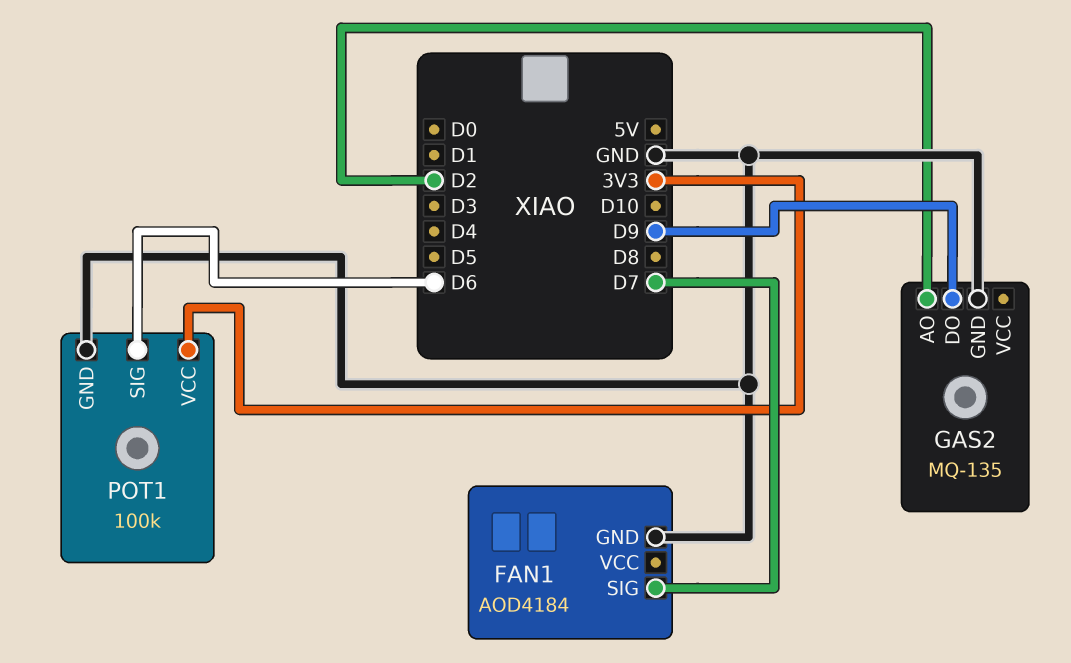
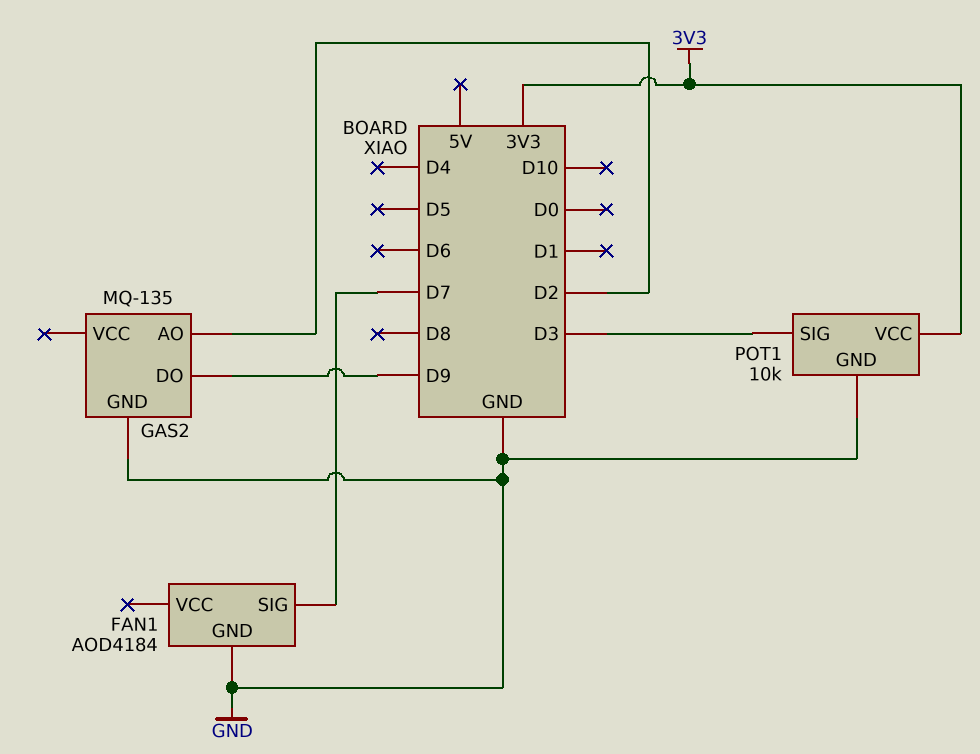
POT1: 100k -> 10k
POT1 pin SIG: D6 -> D3

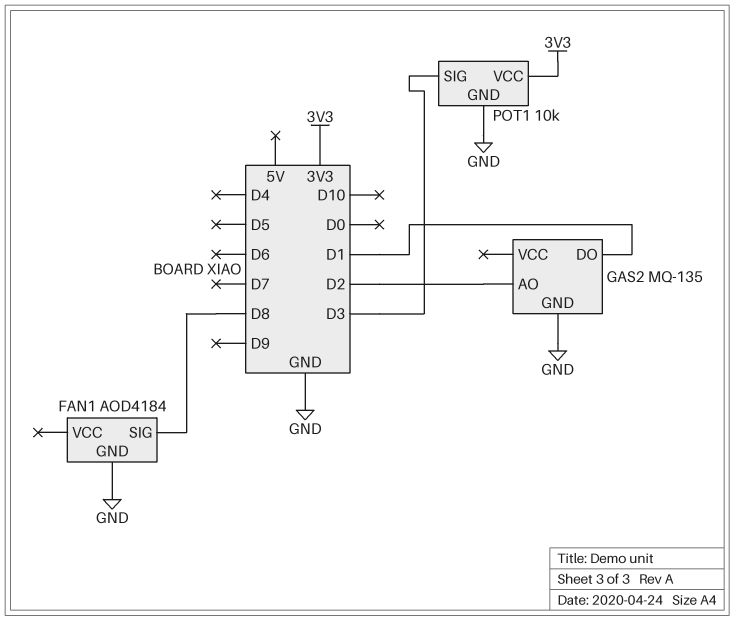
FAN1 pin SIG: D7 -> D8
GAS2 pin DO: D9 -> D1

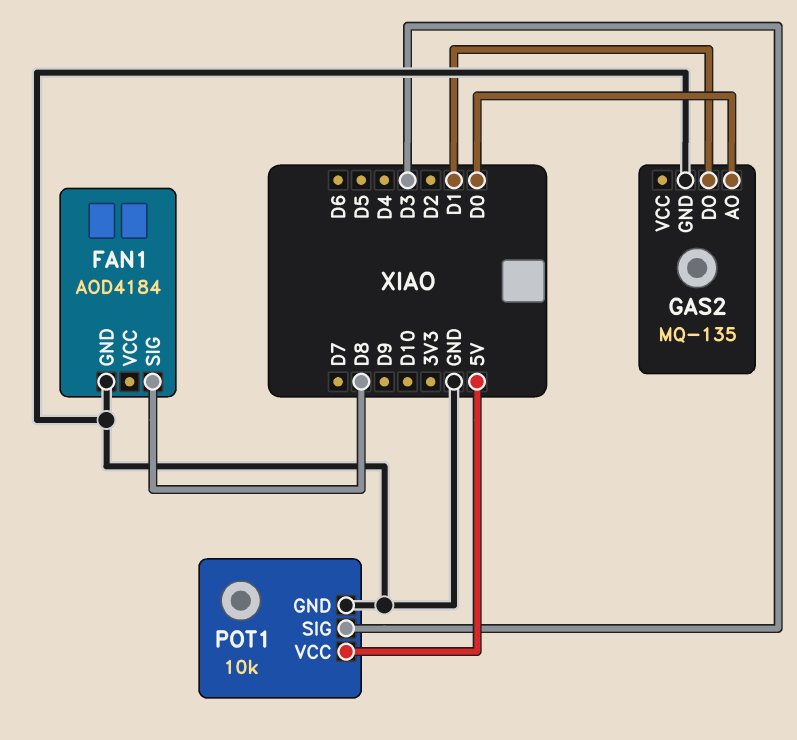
GAS2 pin AO: D2 -> D0
POT1 pin VCC: 3V3 -> 5V

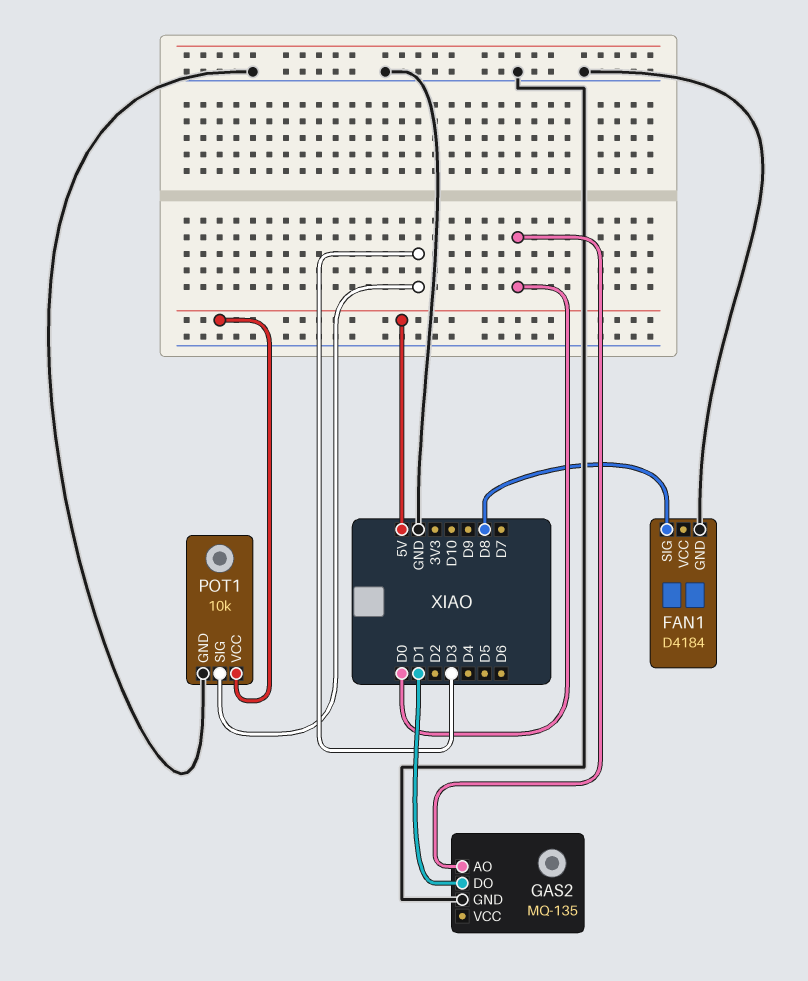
FAN1: AOD4184 -> D4184

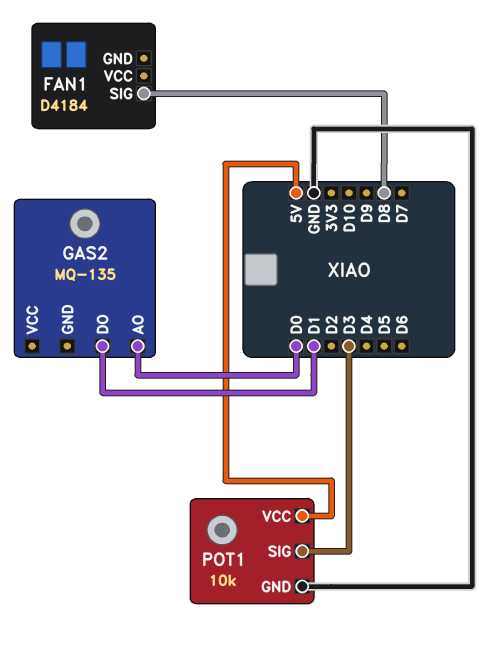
FAN1 pin GND: GND -> none
GAS2 pin GND: GND -> none

